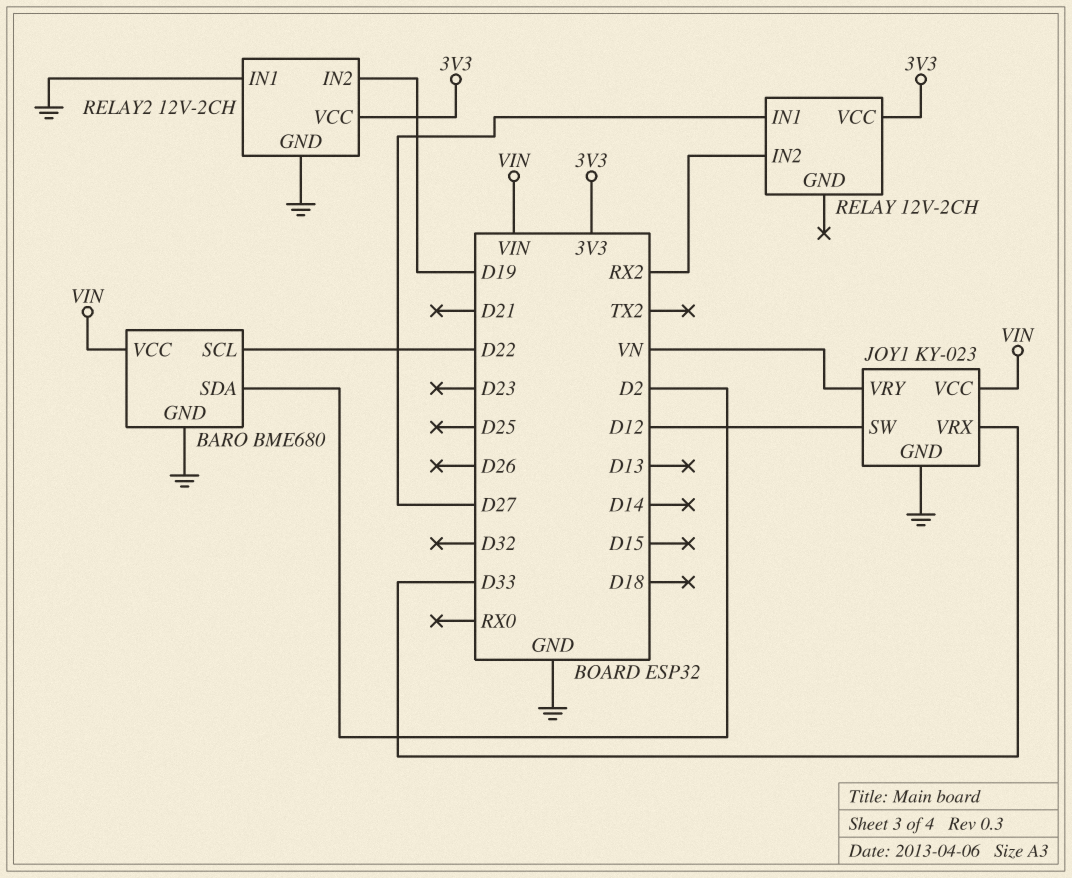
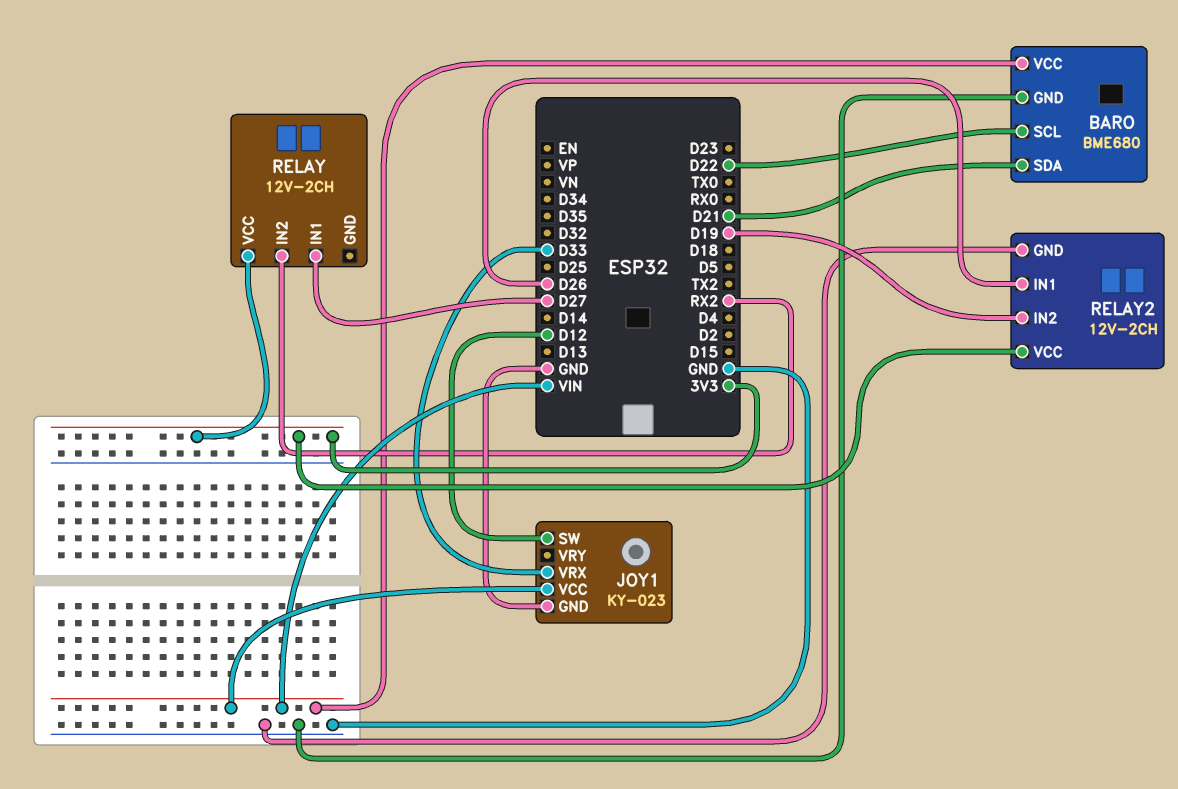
BARO pin SDA: D2 -> D21
JOY1 pin VRY: VN -> none
RELAY2 pin IN1: GND -> D26

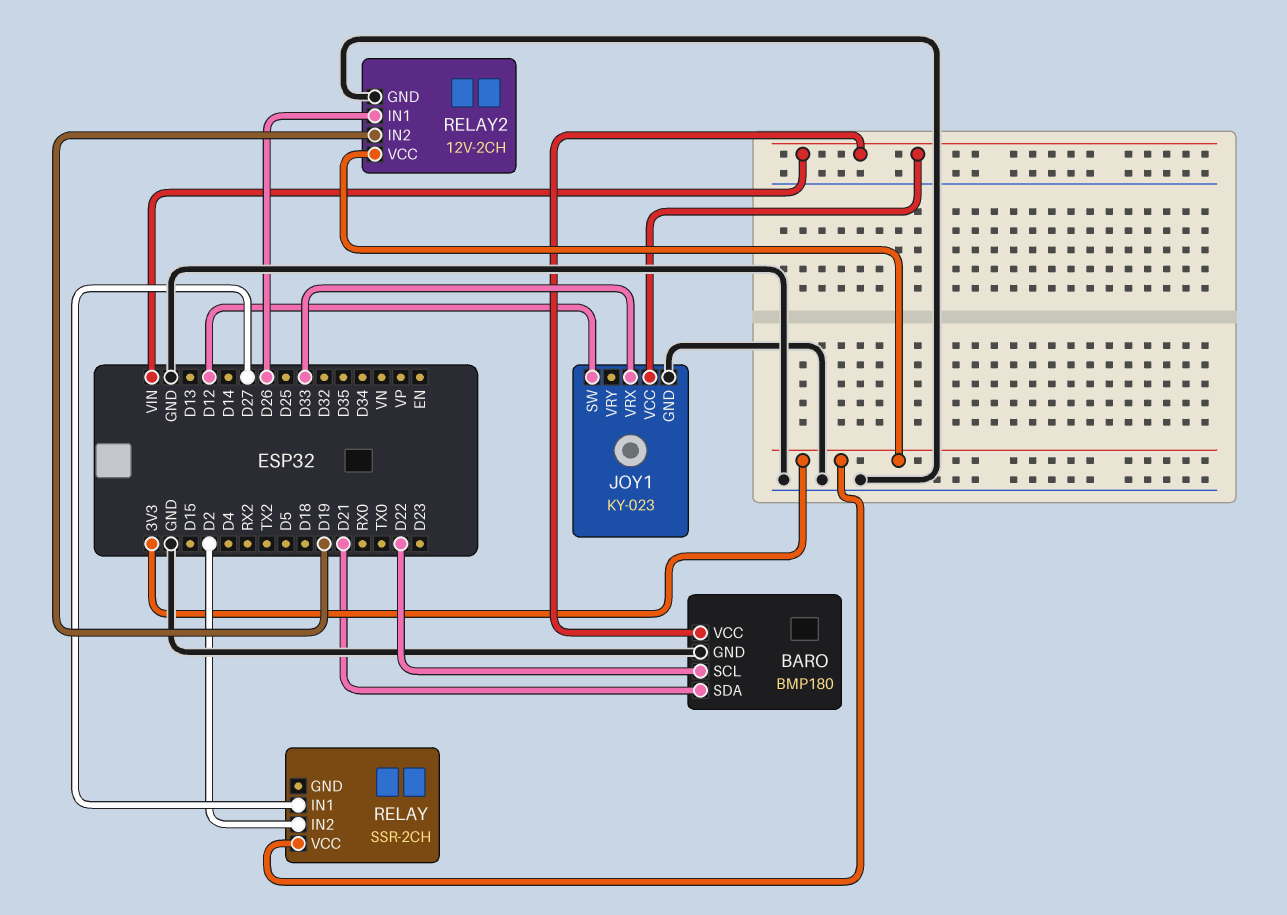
BARO: BME680 -> BMP180
RELAY: 12V-2CH -> SSR-2CH
RELAY pin IN2: RX2 -> D2

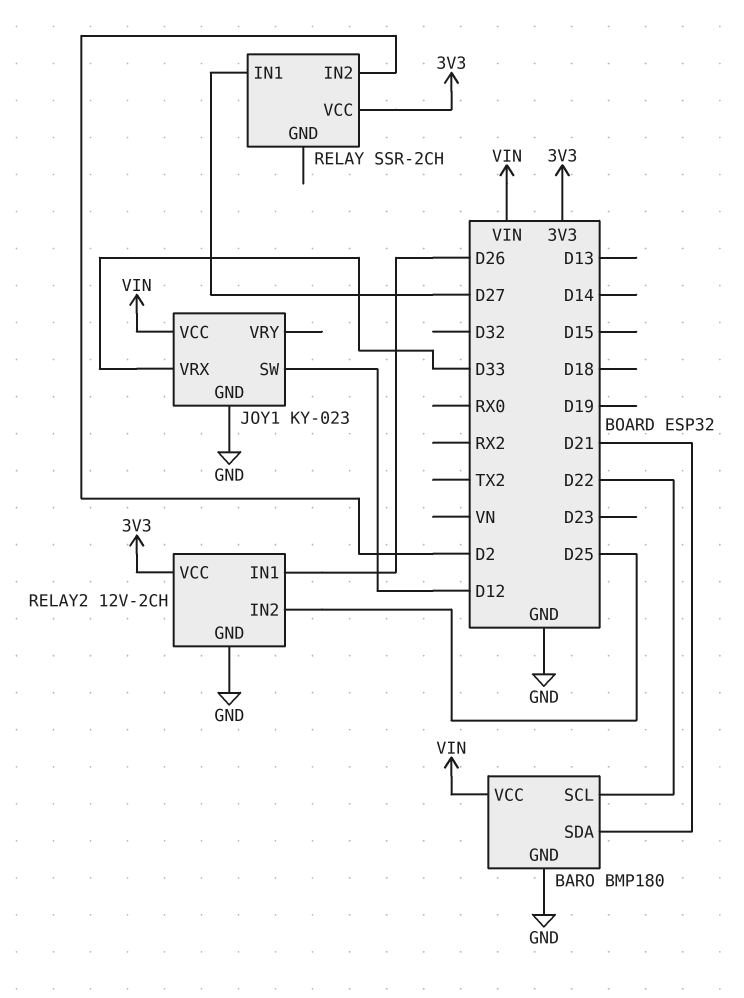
RELAY2 pin IN2: D19 -> D25

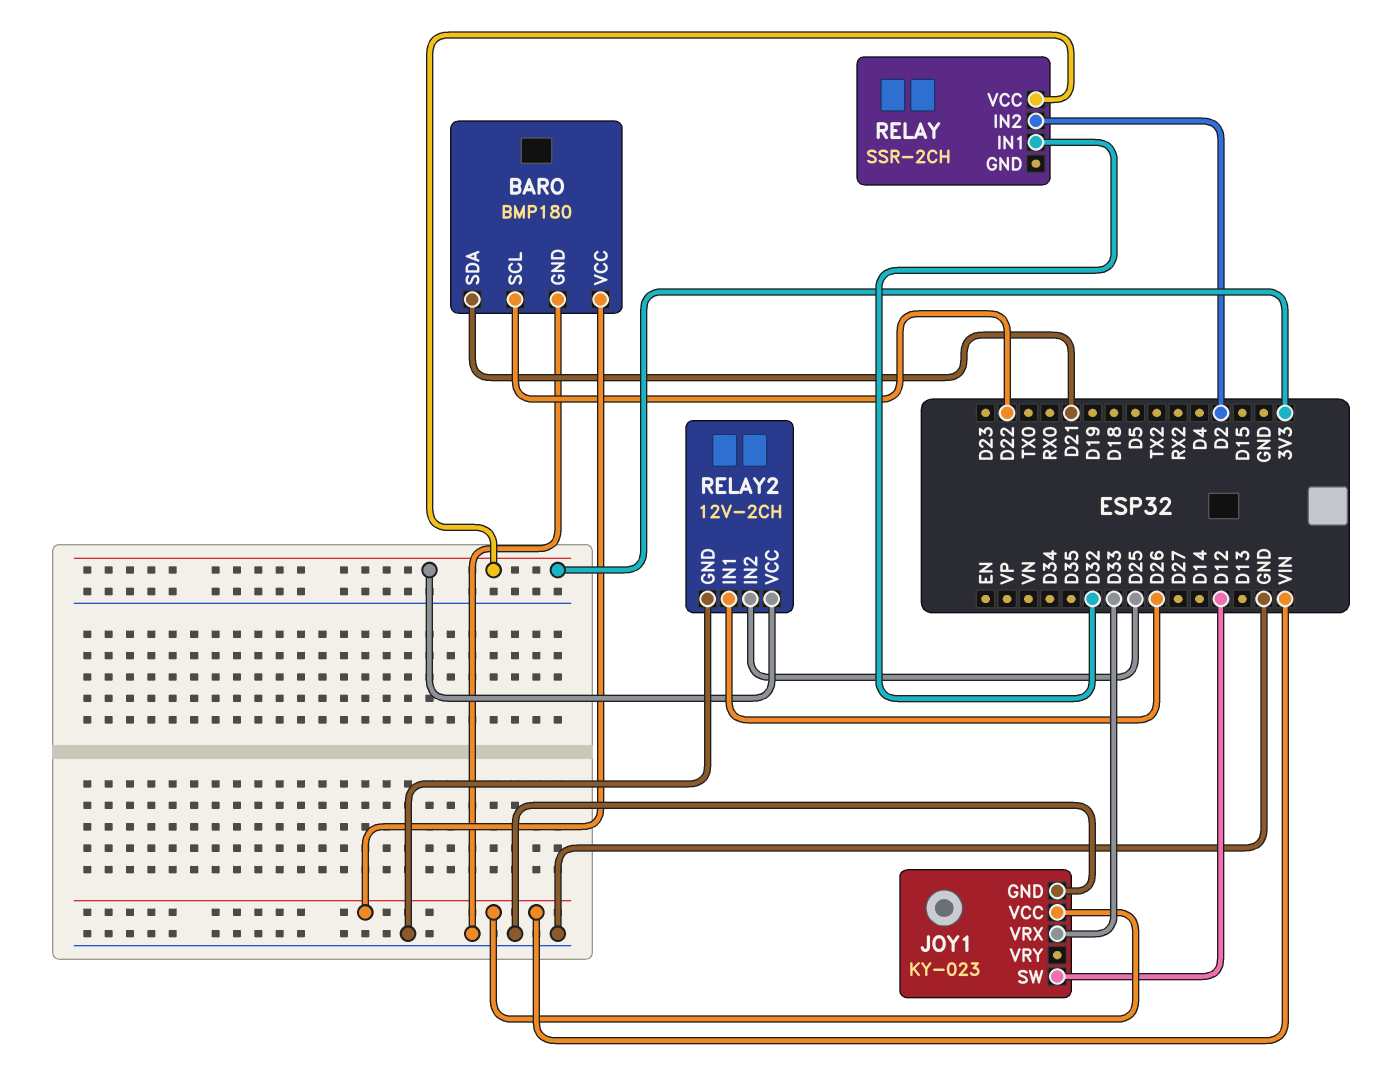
RELAY pin IN1: D27 -> D32

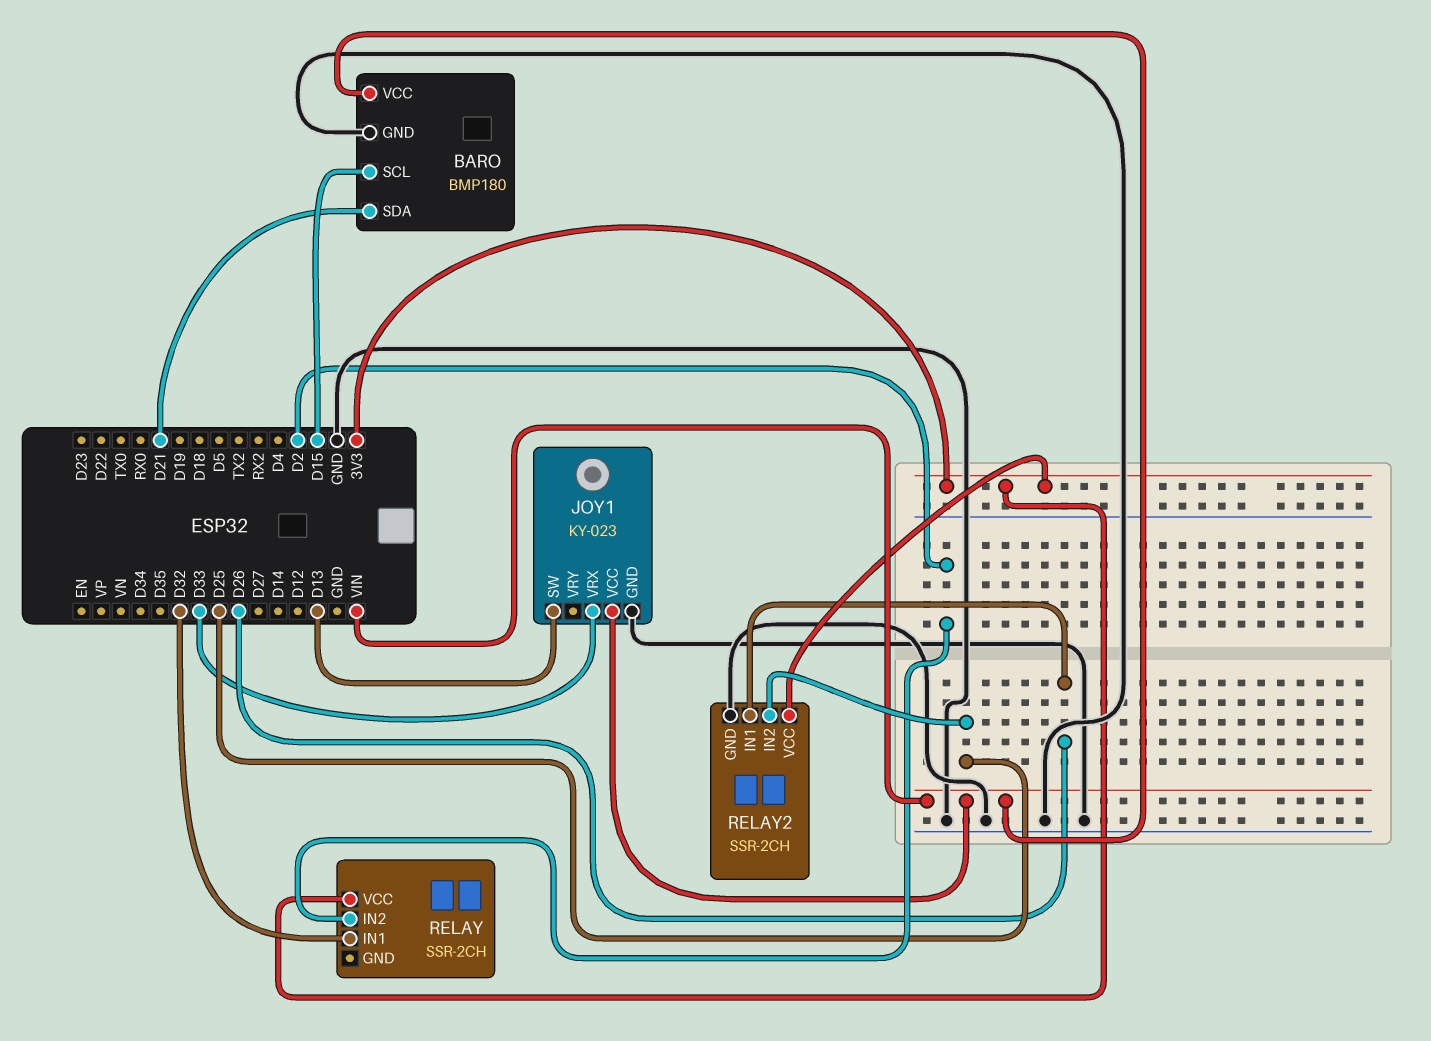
BARO pin SCL: D22 -> D15
JOY1 pin SW: D12 -> D13
RELAY2: 12V-2CH -> SSR-2CH

